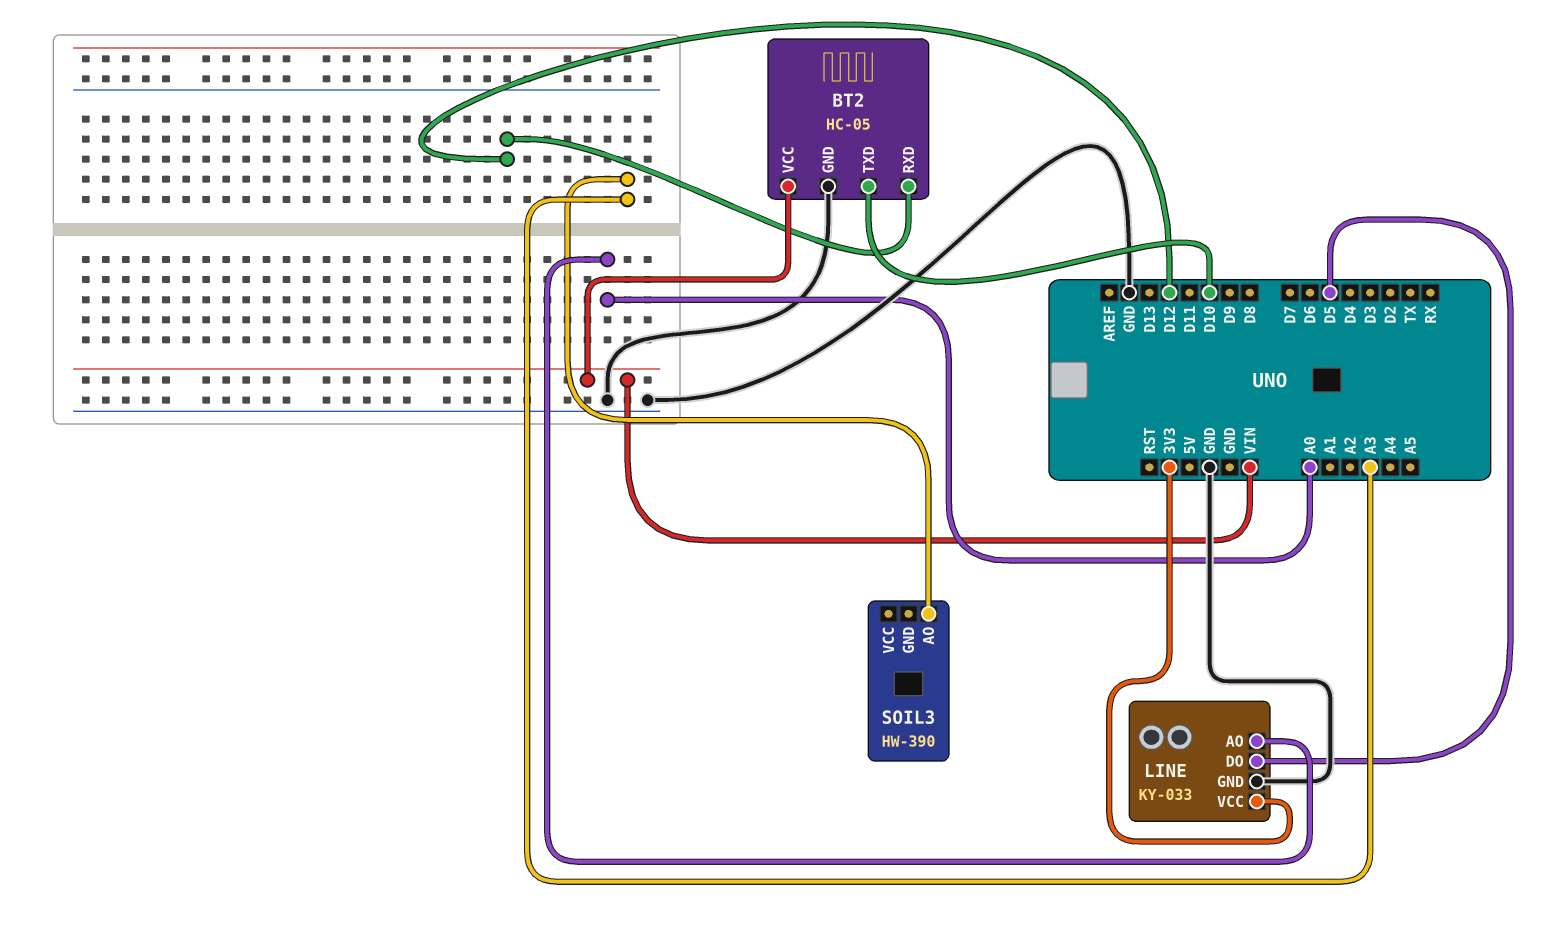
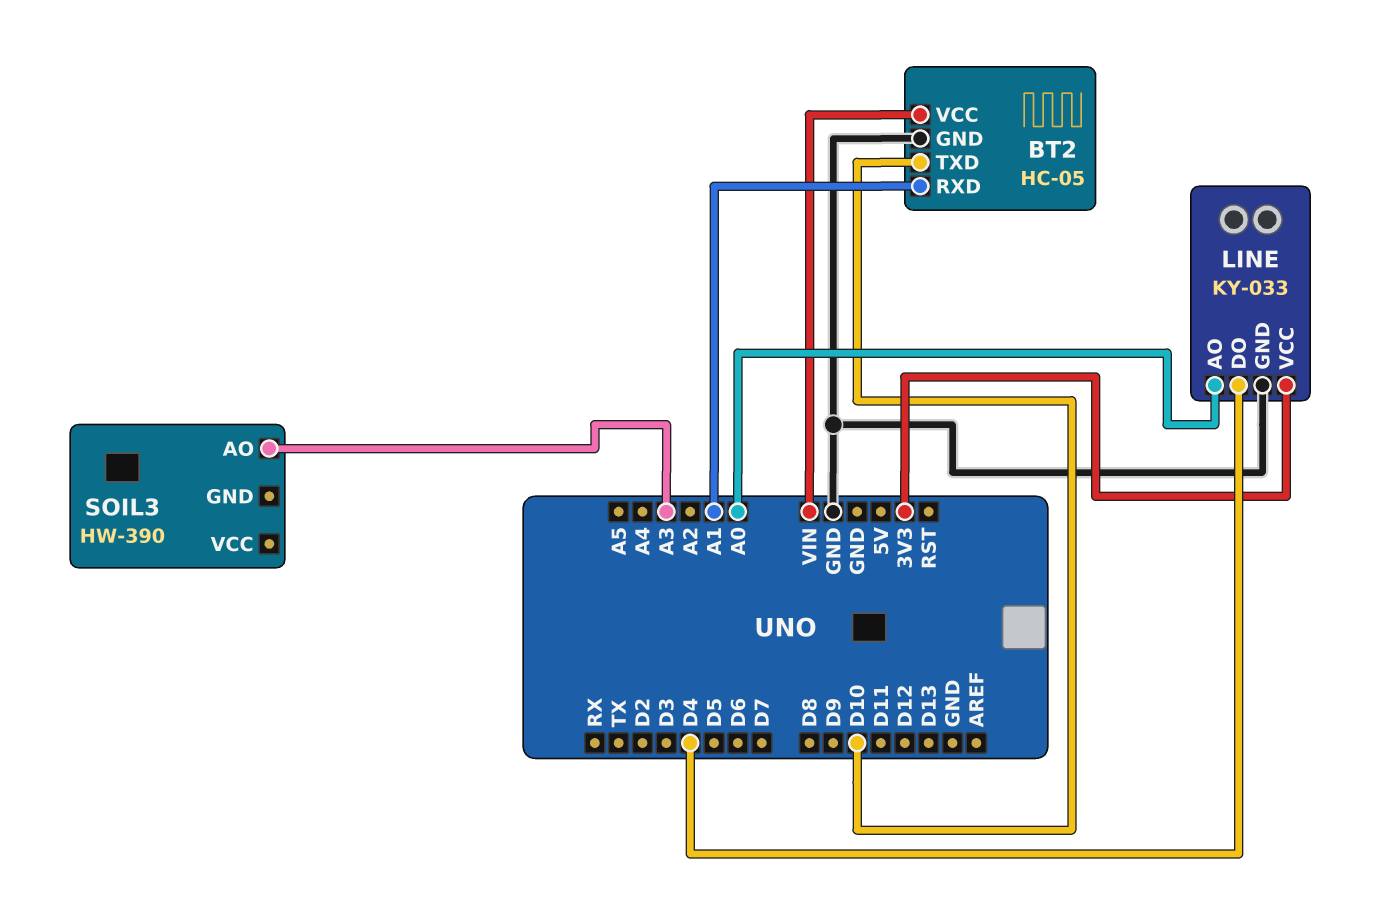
BT2 pin RXD: D12 -> A1
LINE pin DO: D5 -> D4

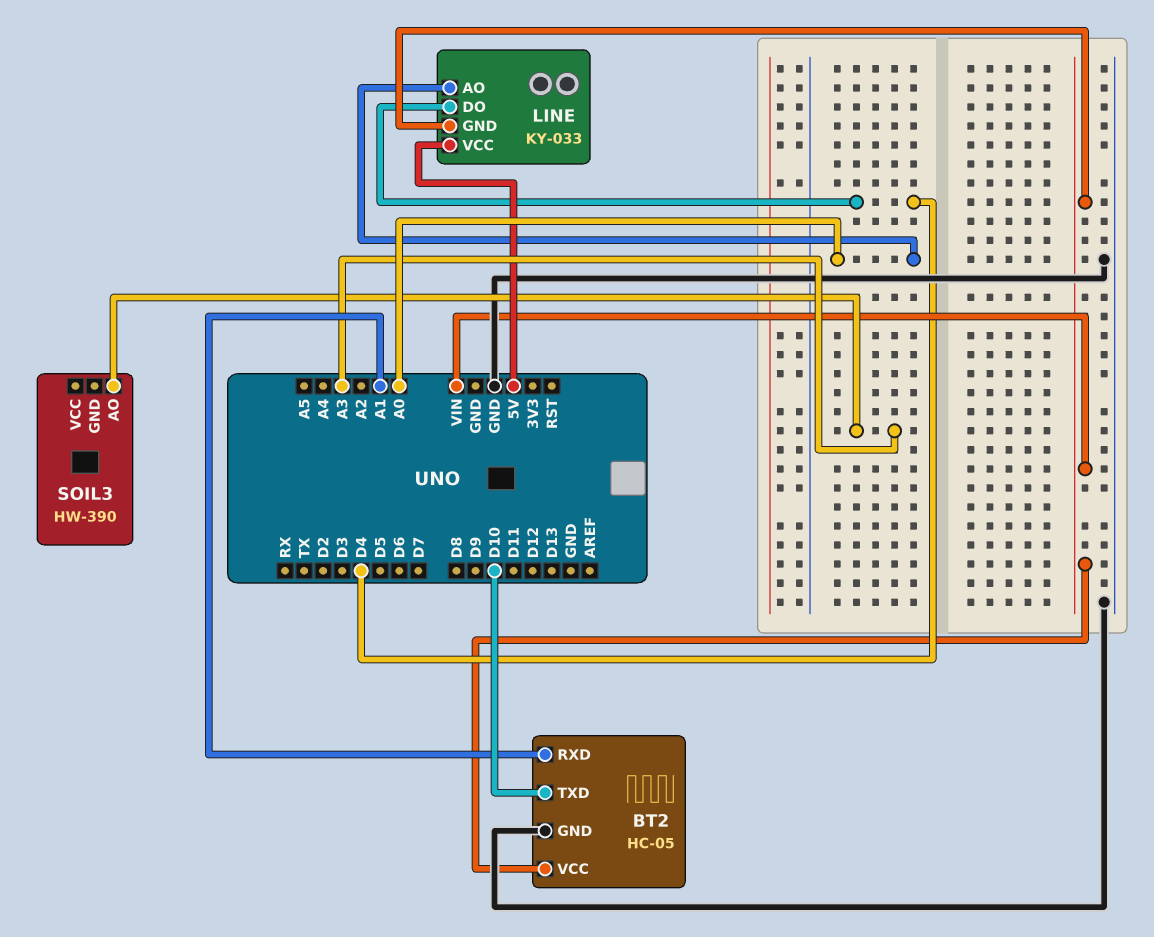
LINE pin GND: GND -> VIN
LINE pin VCC: 3V3 -> 5V

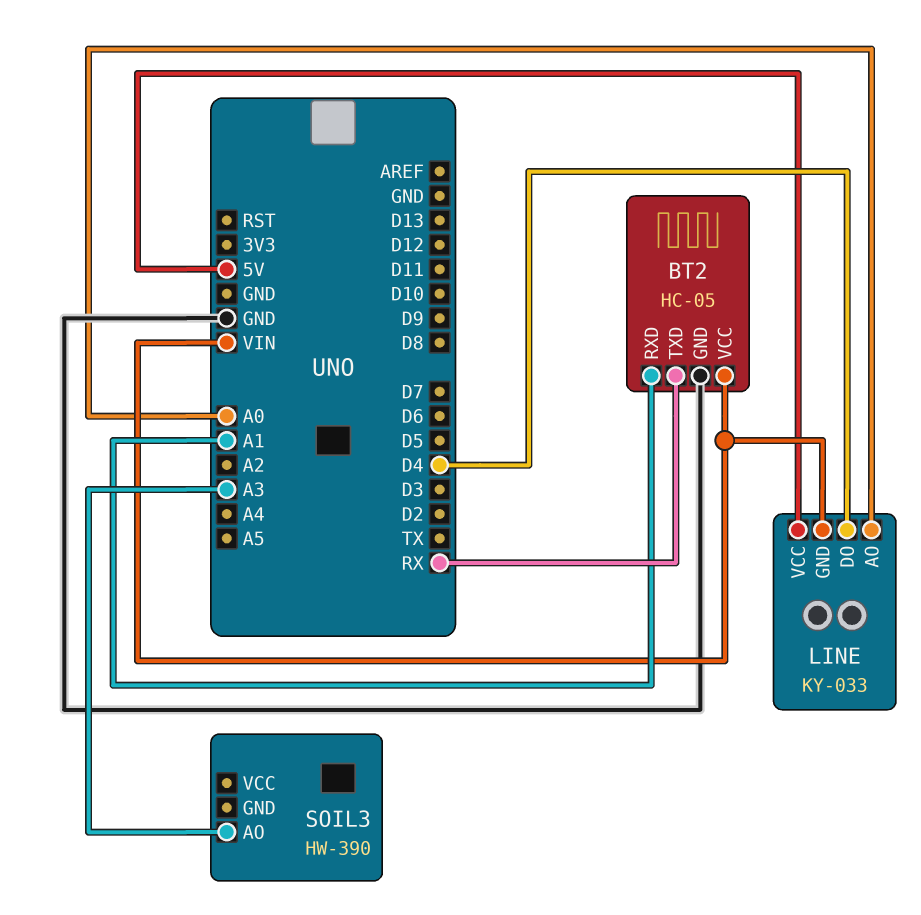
BT2 pin TXD: D10 -> RX

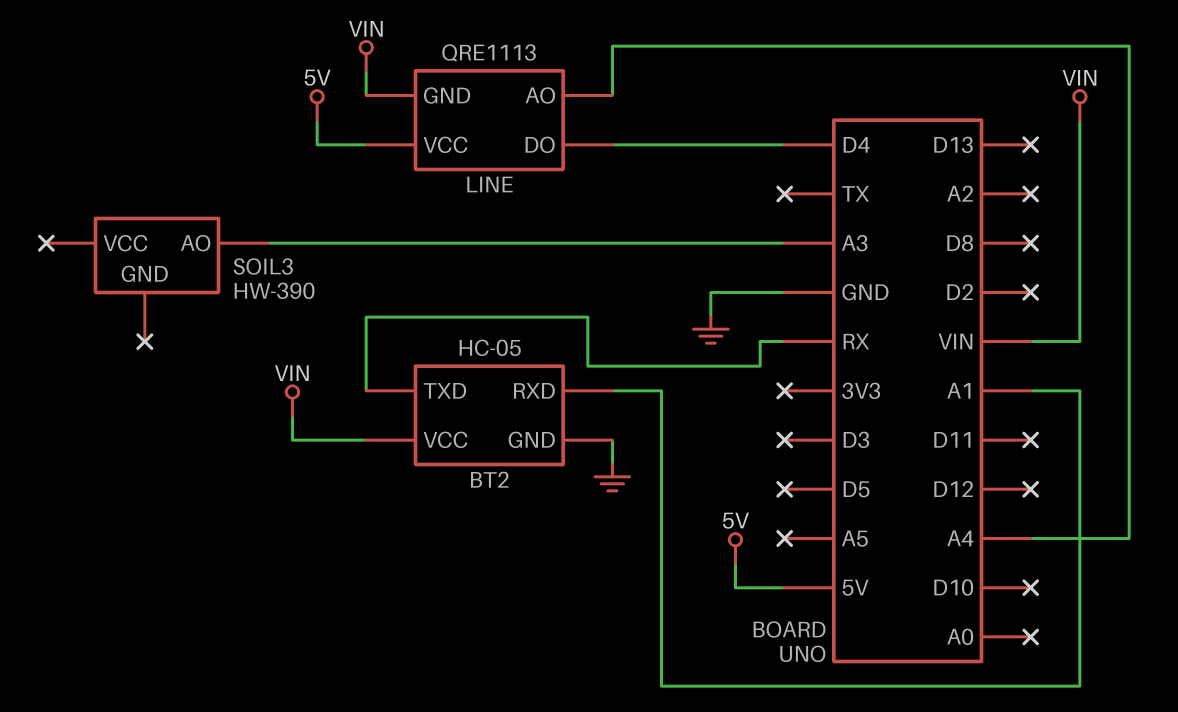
LINE: KY-033 -> QRE1113
LINE pin AO: A0 -> A4

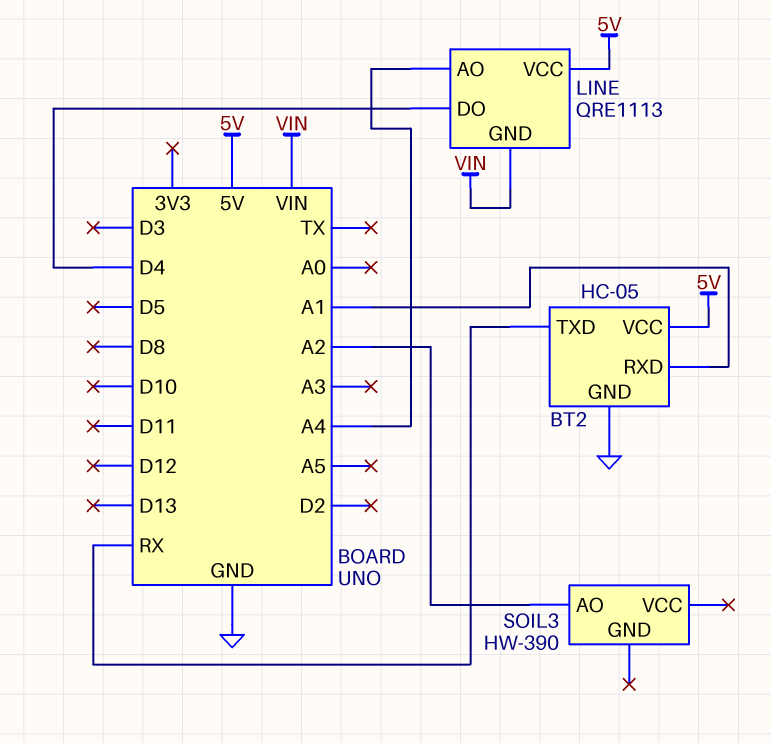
BT2 pin VCC: VIN -> 5V
SOIL3 pin AO: A3 -> A2

